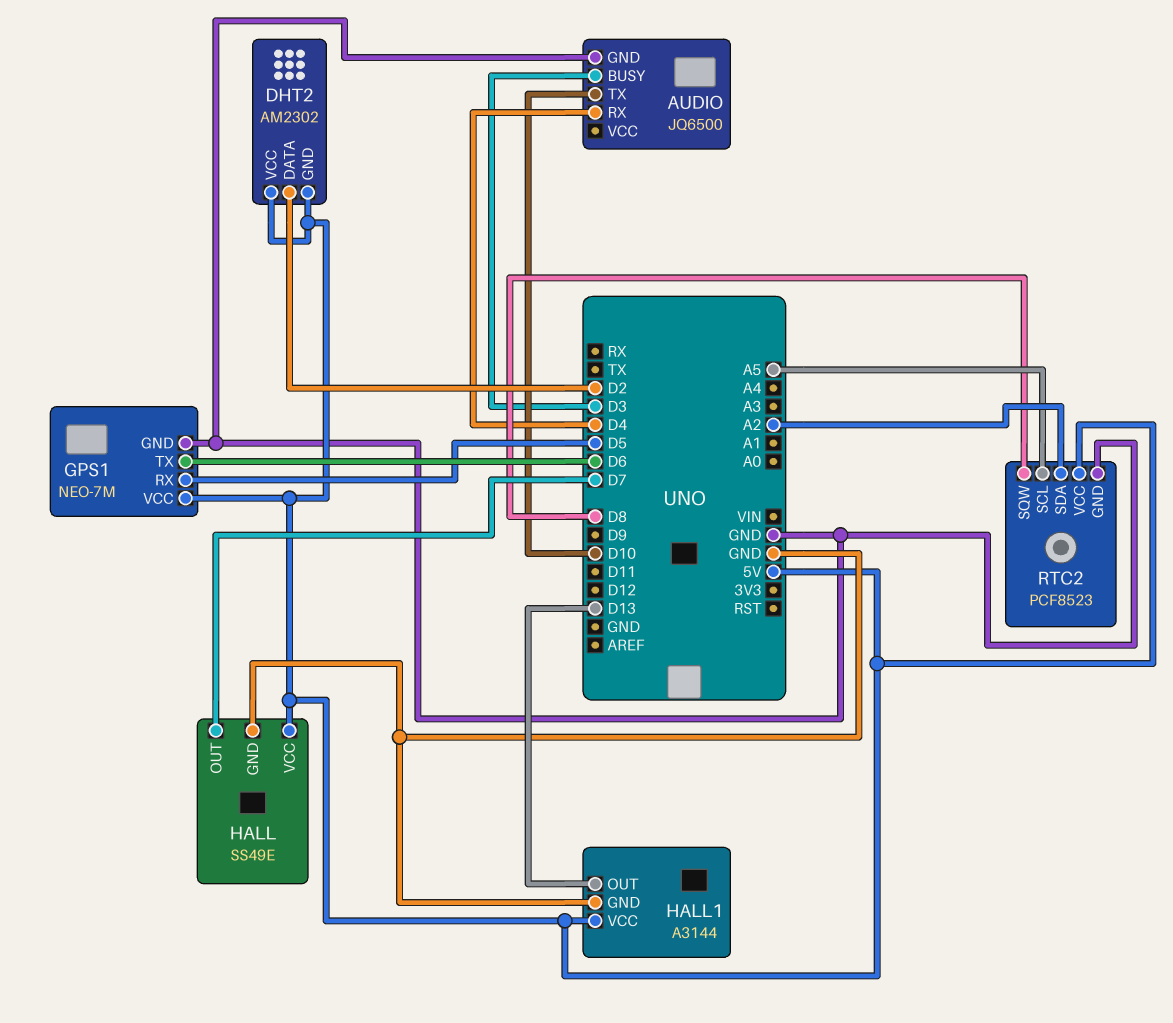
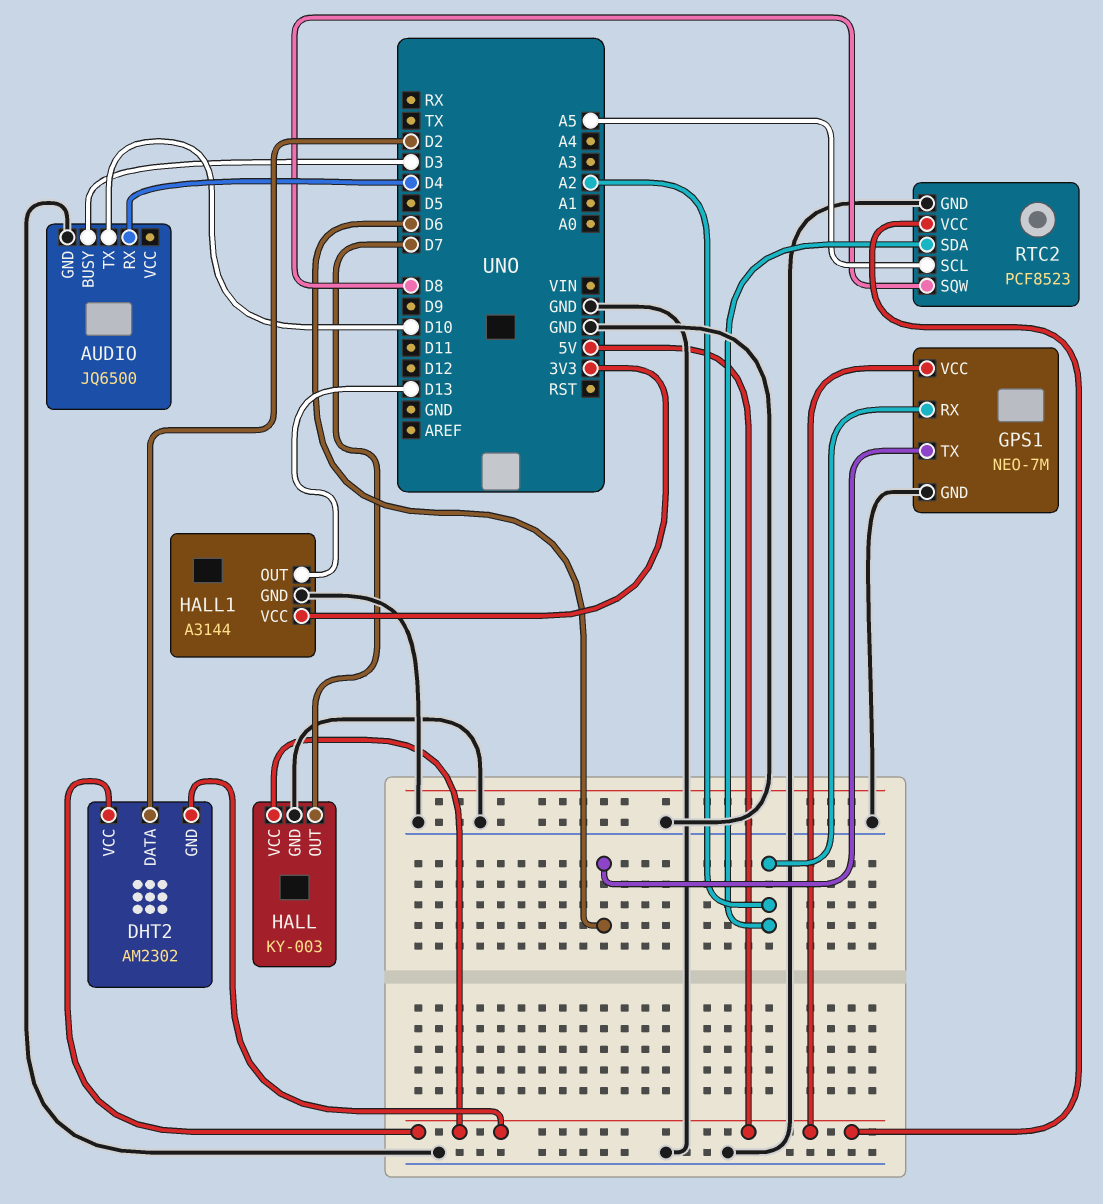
GPS1 pin RX: D5 -> A2
HALL: SS49E -> KY-003
HALL1 pin VCC: 5V -> 3V3

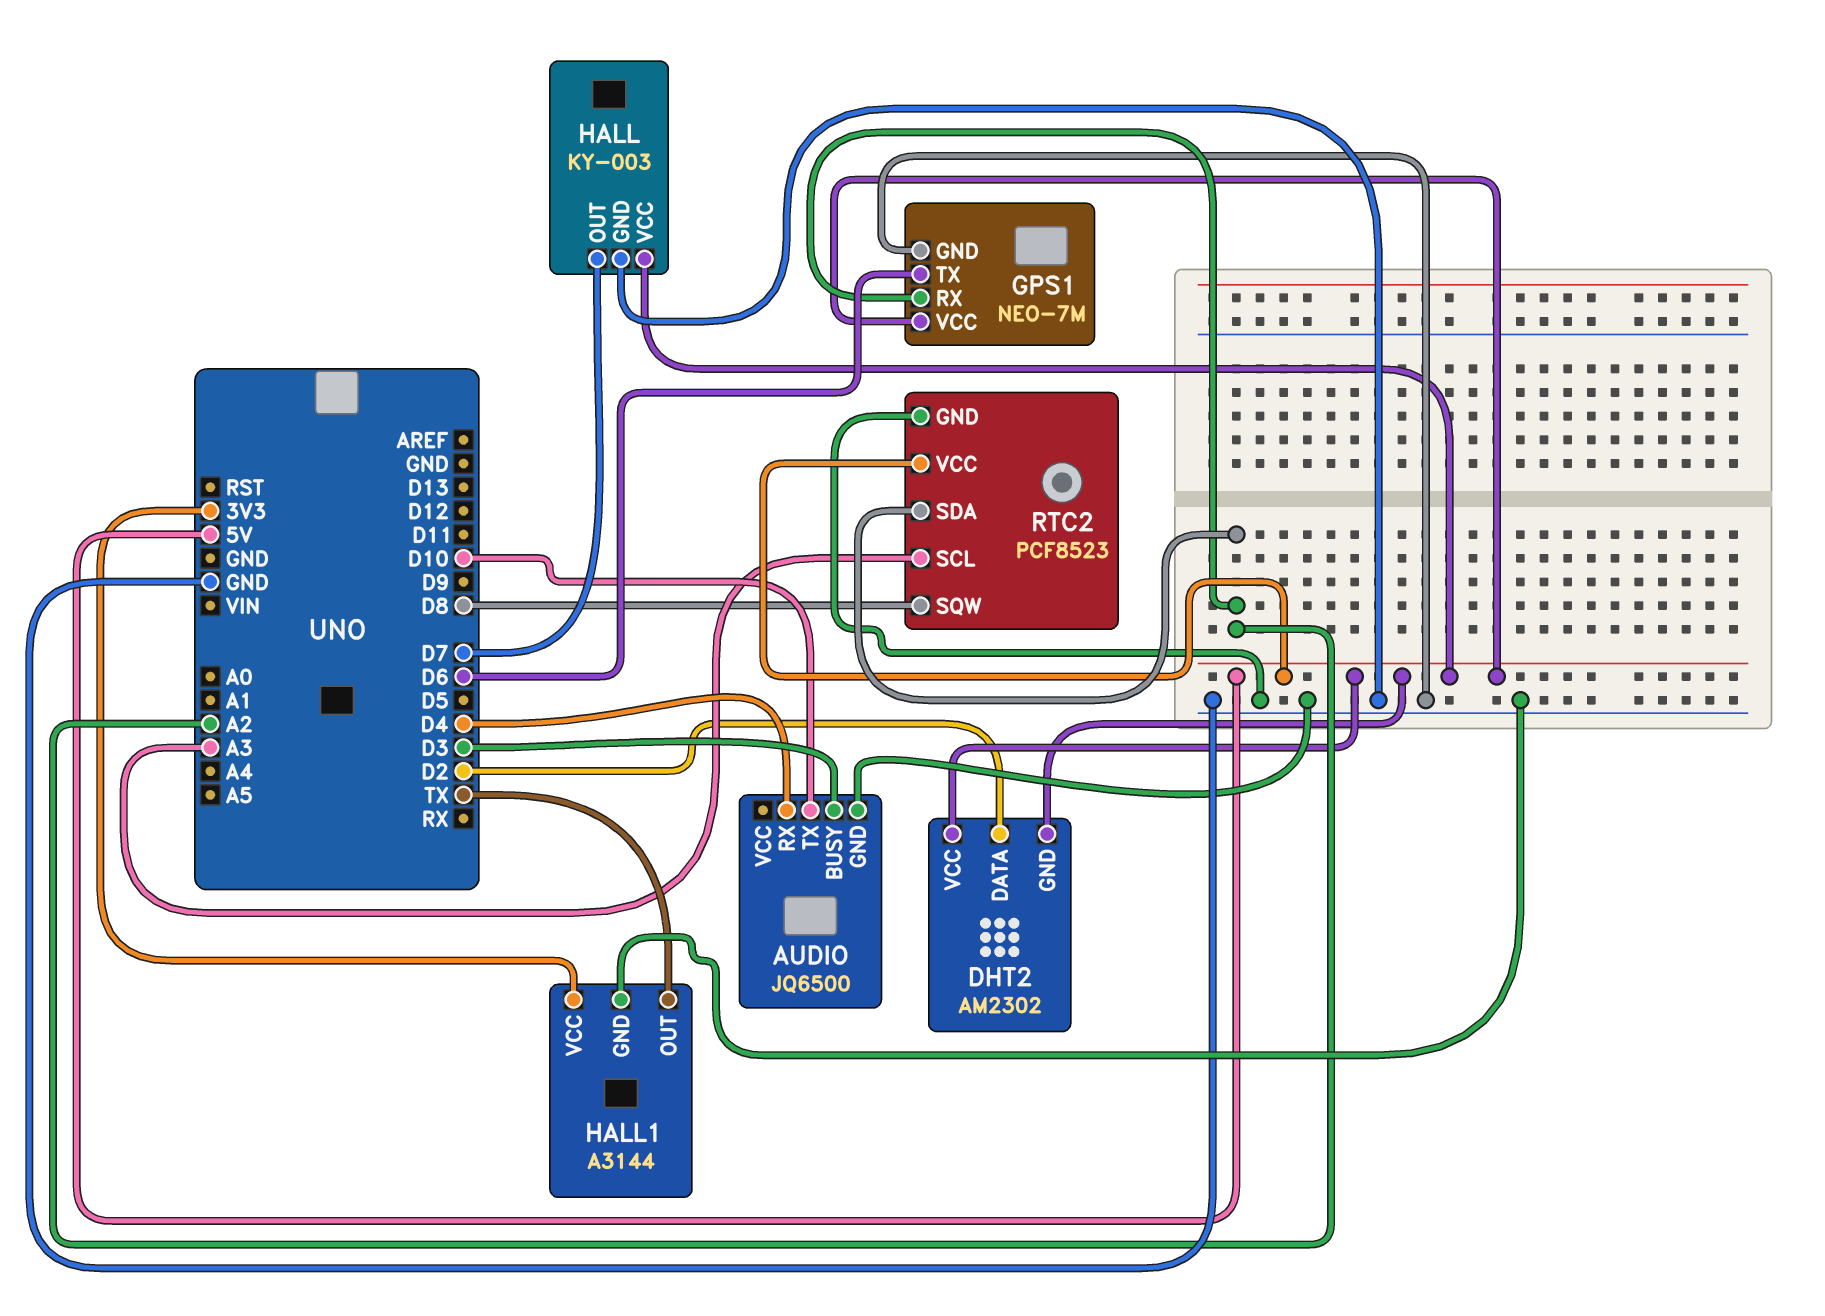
HALL1 pin OUT: D13 -> TX
RTC2 pin SCL: A5 -> A3

